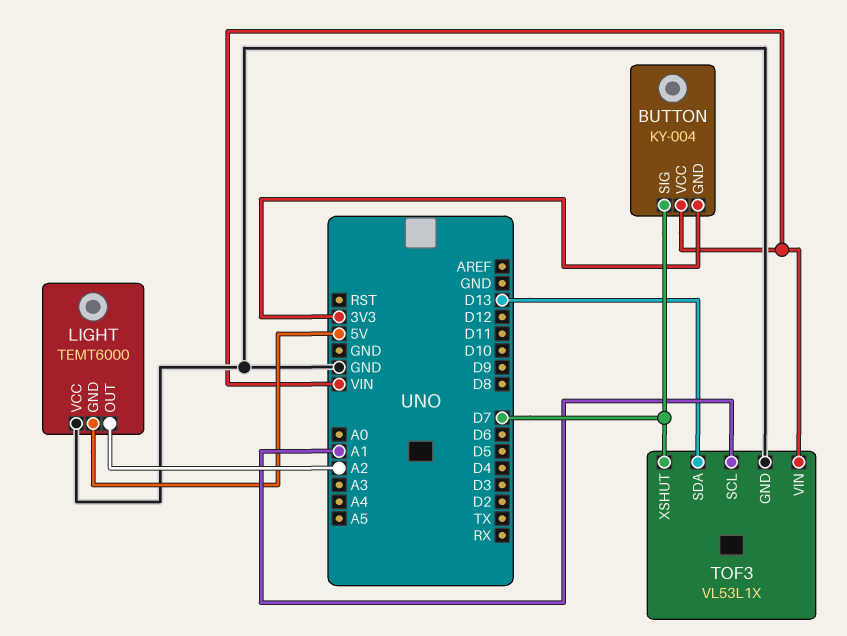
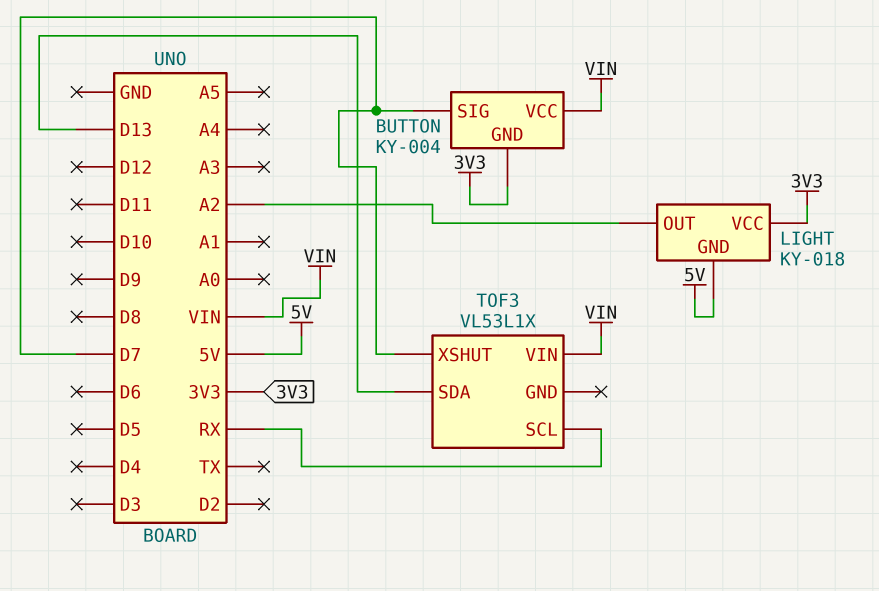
LIGHT: TEMT6000 -> KY-018
LIGHT pin VCC: GND -> 3V3
TOF3 pin GND: GND -> none
TOF3 pin SCL: A1 -> RX

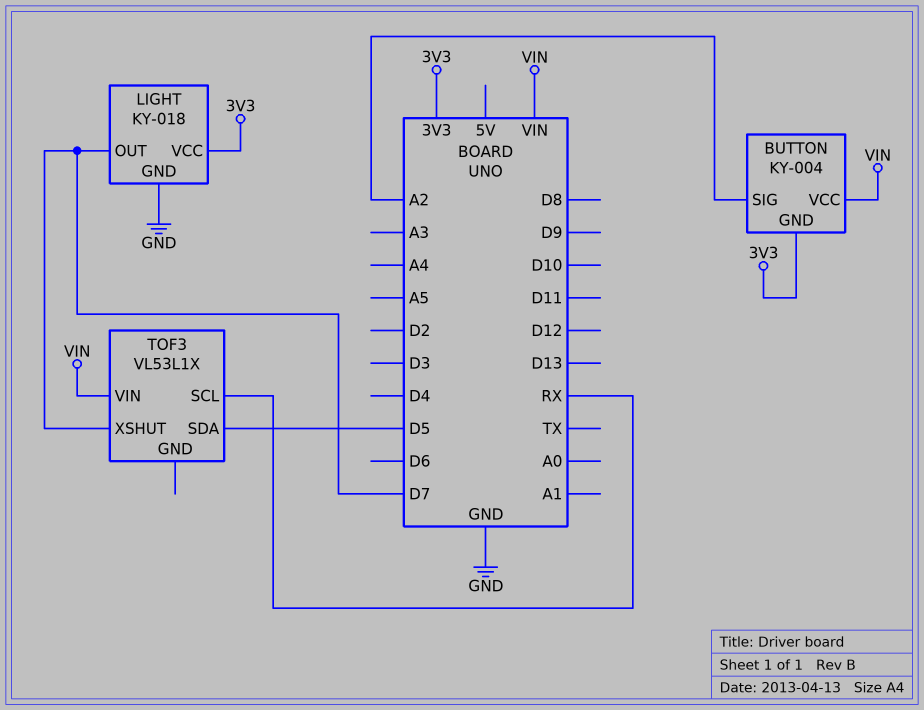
BUTTON pin SIG: D7 -> A2
LIGHT pin GND: 5V -> GND
LIGHT pin OUT: A2 -> D7
TOF3 pin SDA: D13 -> D5

